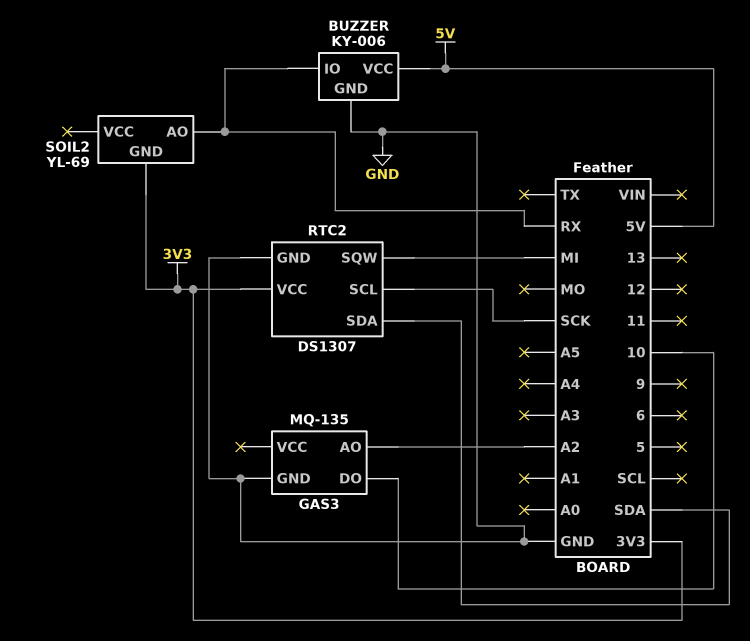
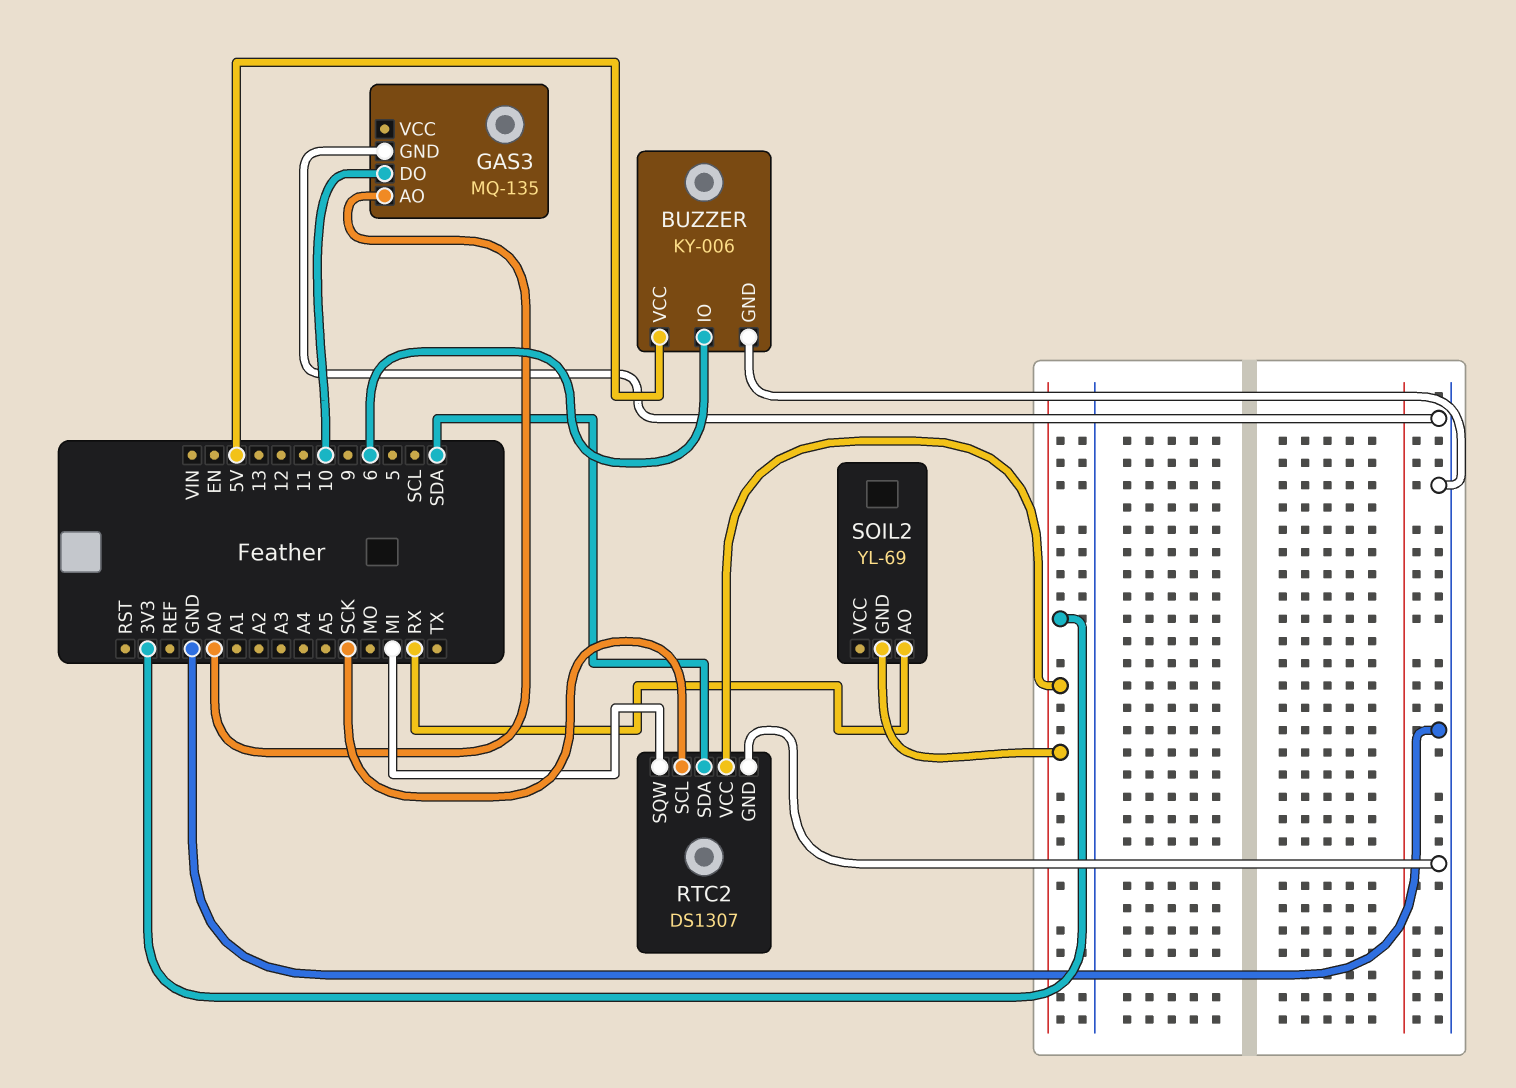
BUZZER pin IO: RX -> 6
GAS3 pin AO: A2 -> A0

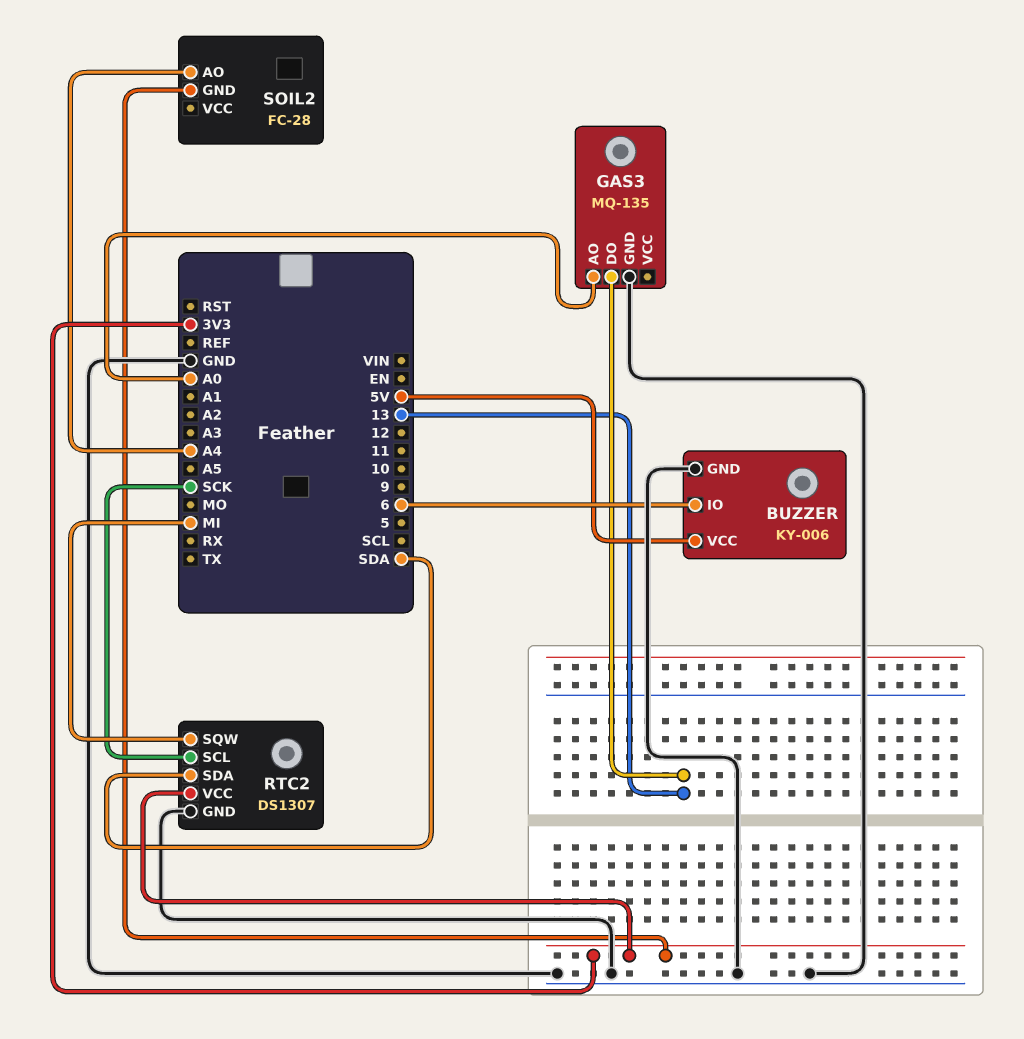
GAS3 pin DO: 10 -> 13
SOIL2: YL-69 -> FC-28
SOIL2 pin AO: RX -> A4

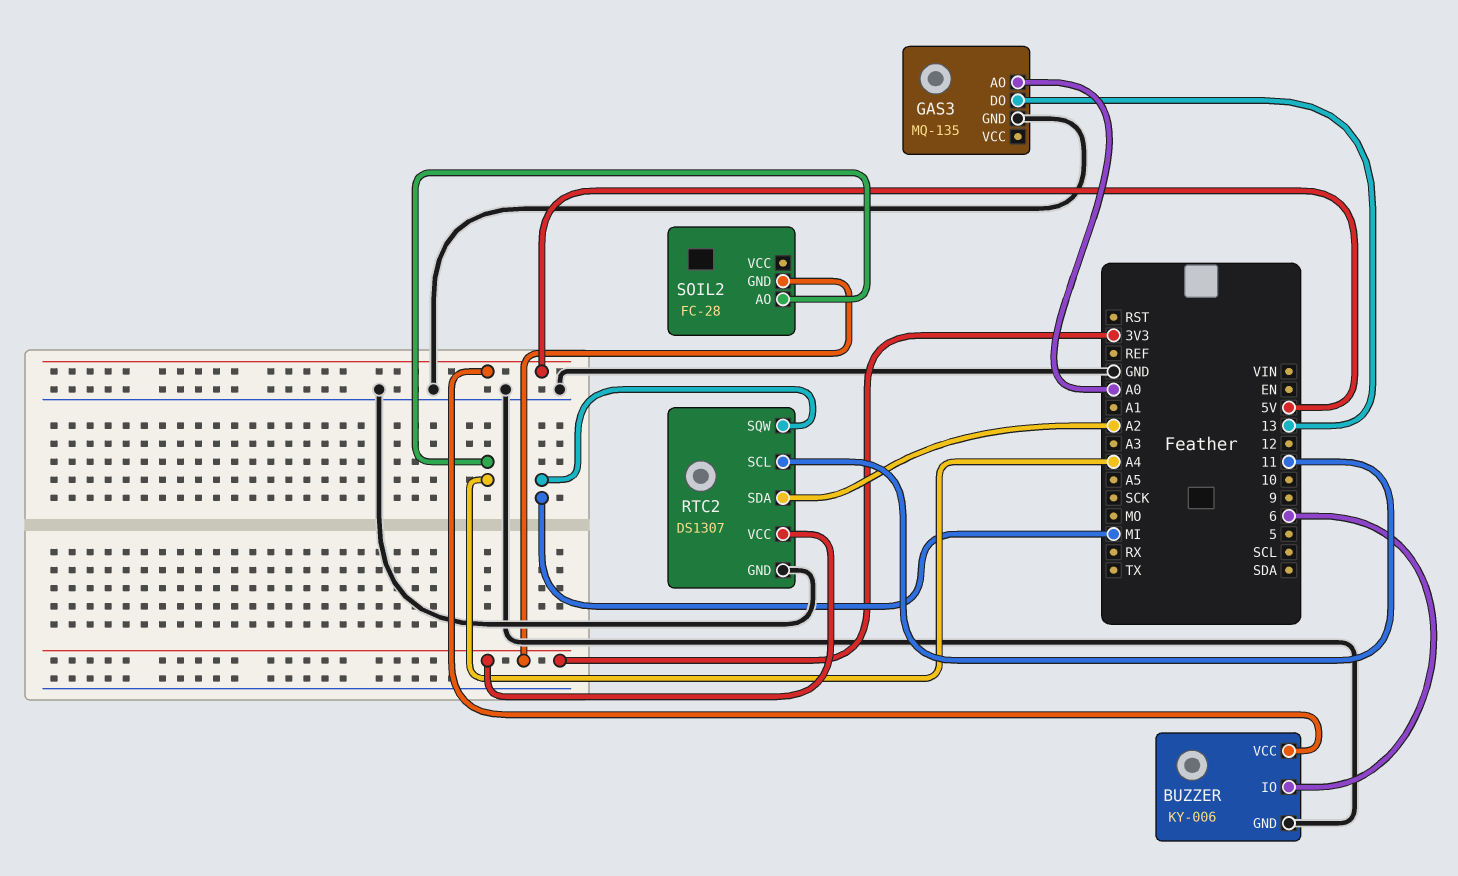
RTC2 pin SCL: SCK -> 11
RTC2 pin SDA: SDA -> A2

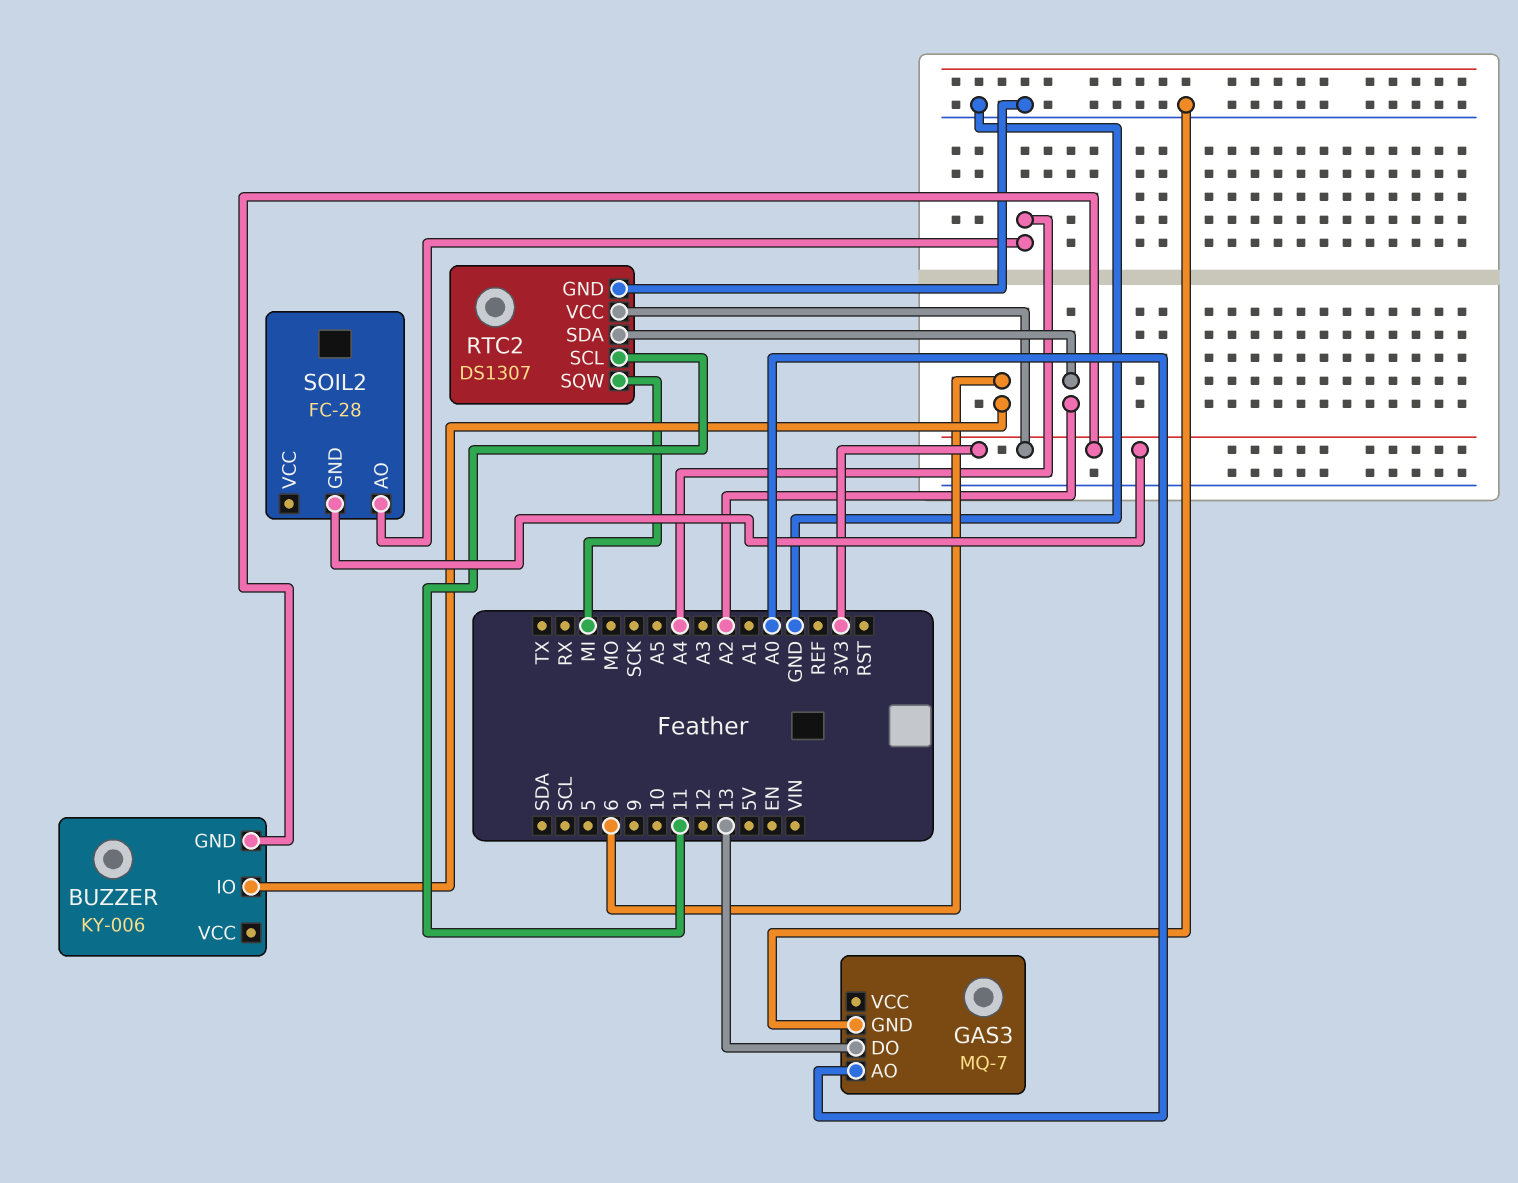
BUZZER pin GND: GND -> 3V3
BUZZER pin VCC: 5V -> none
GAS3: MQ-135 -> MQ-7

